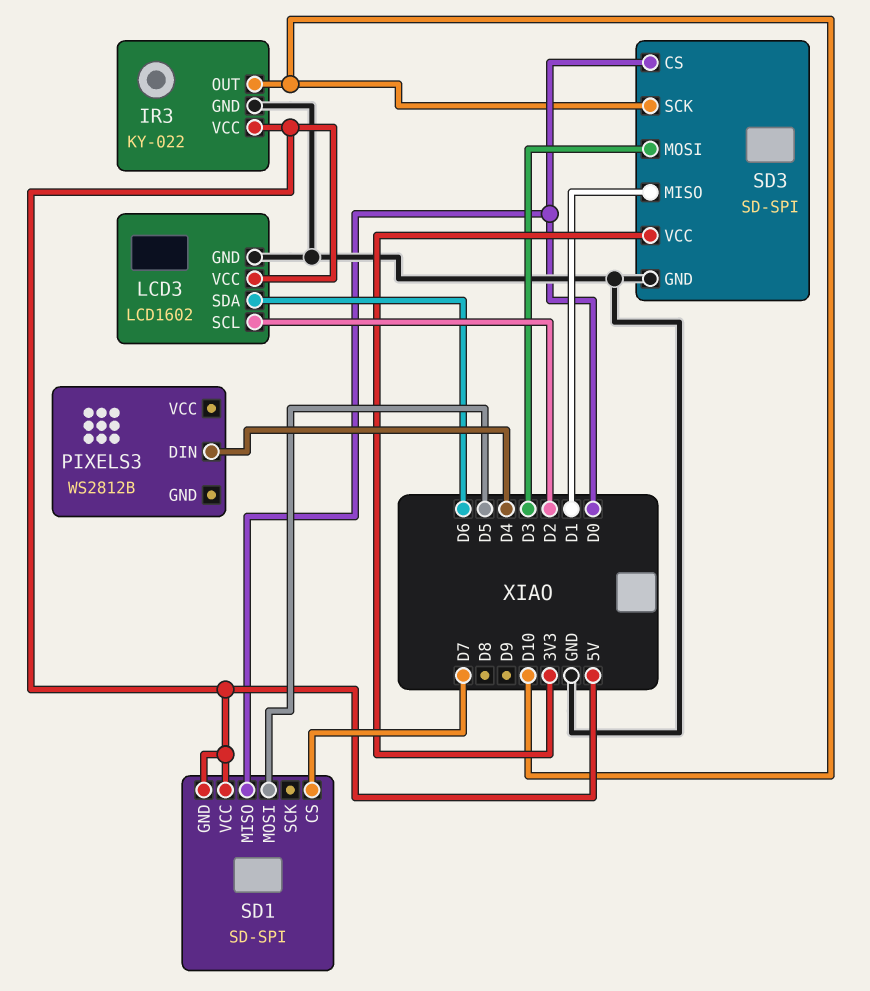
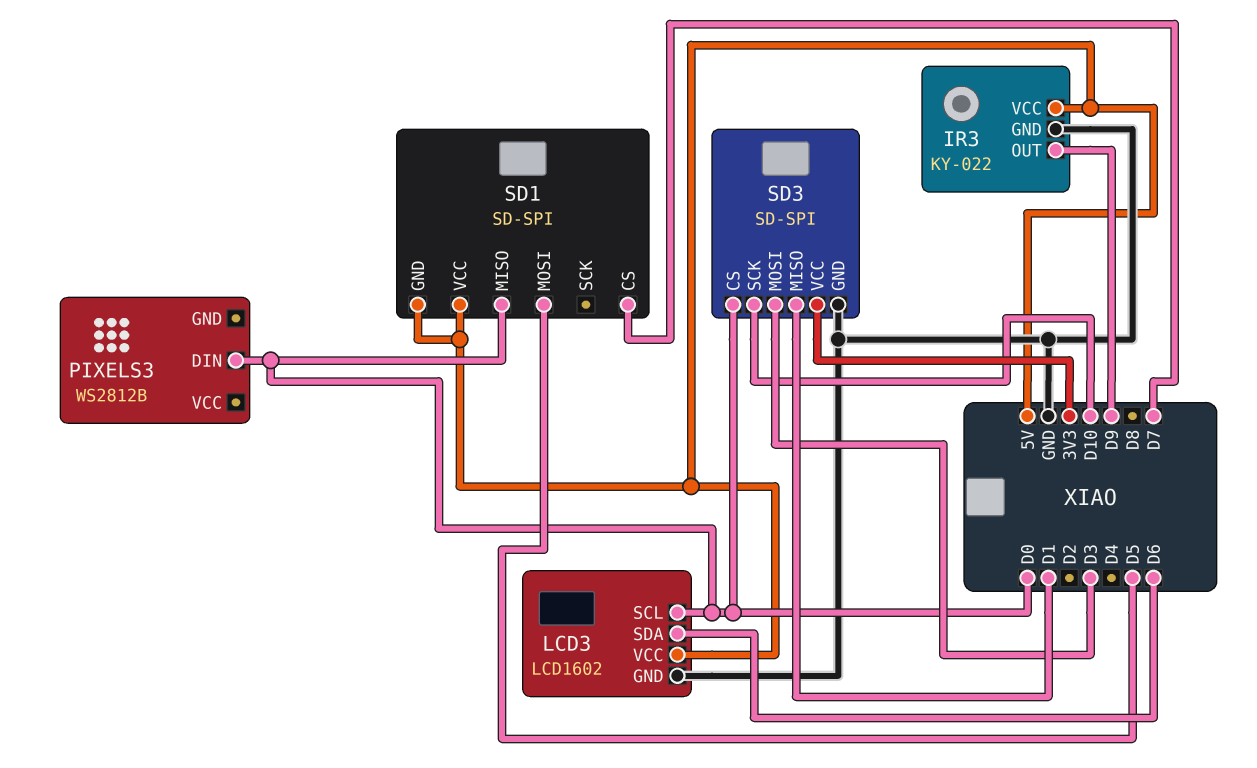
IR3 pin OUT: D10 -> D9
LCD3 pin SCL: D2 -> D0
PIXELS3 pin DIN: D4 -> D0

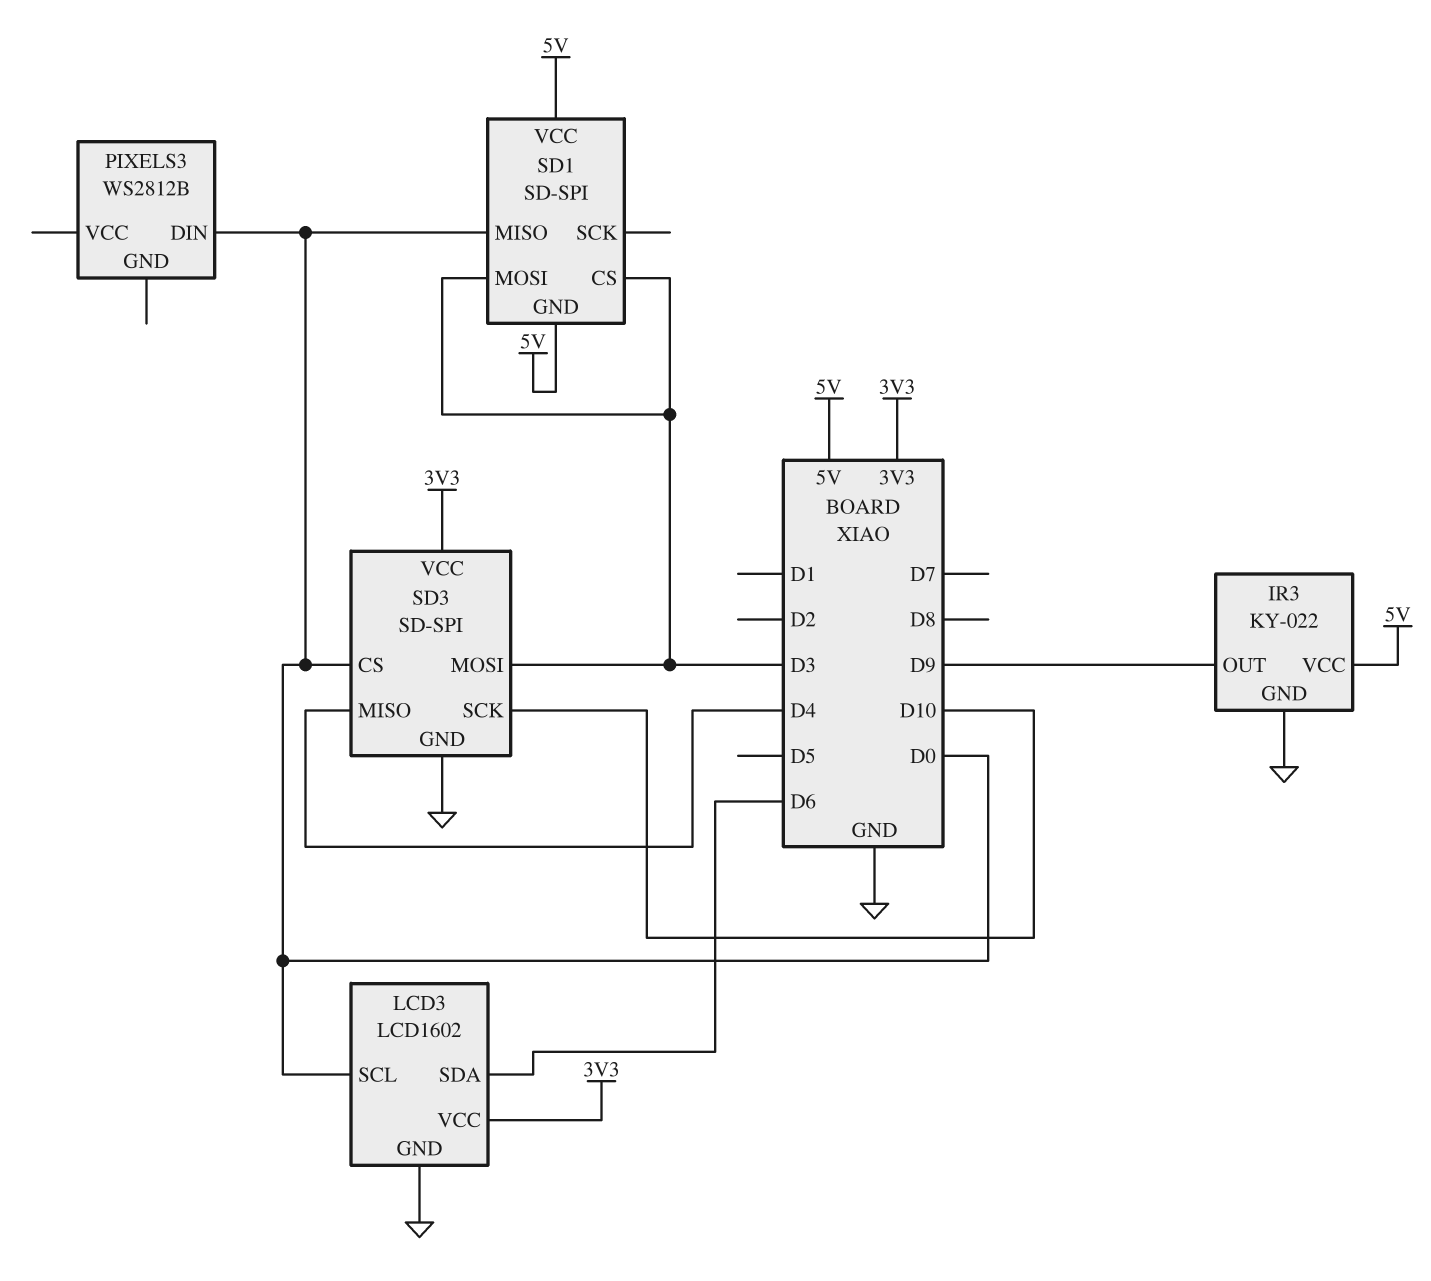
LCD3 pin VCC: 5V -> 3V3
SD1 pin CS: D7 -> D3
SD1 pin MOSI: D5 -> D3
SD3 pin MISO: D1 -> D4

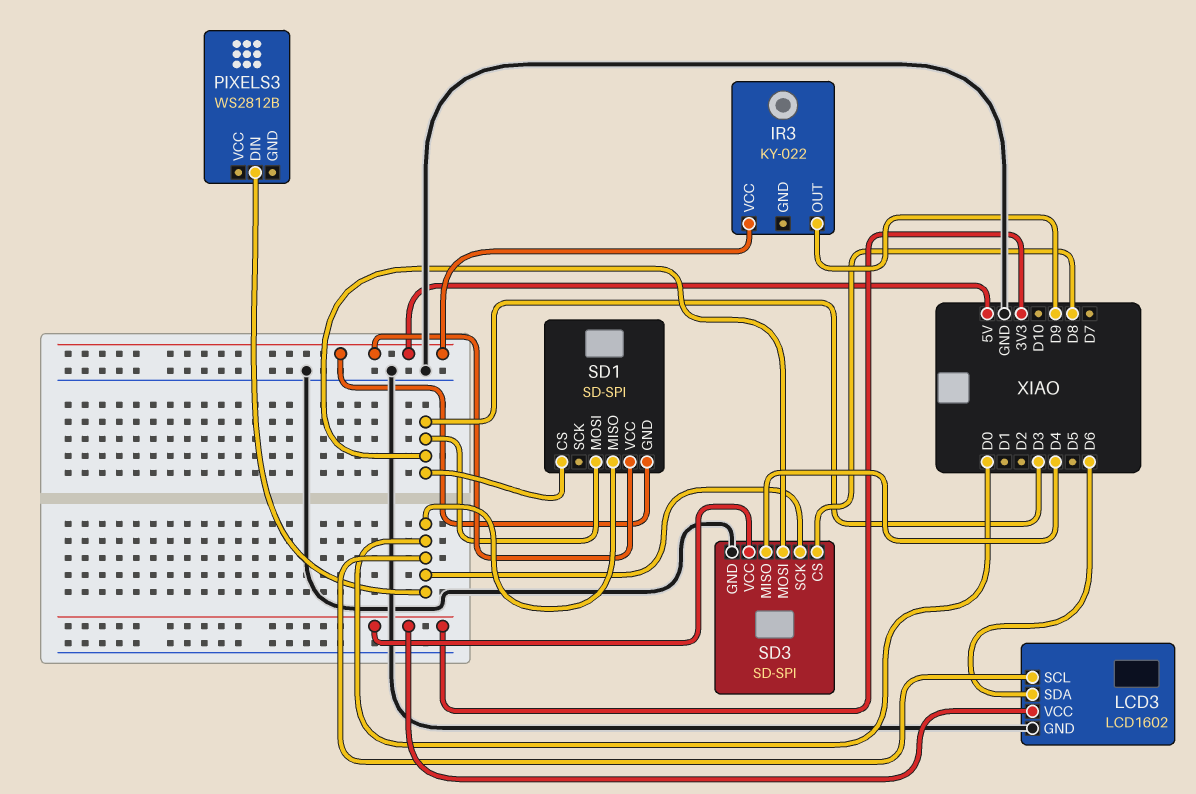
IR3 pin GND: GND -> none
SD3 pin CS: D0 -> D8
SD3 pin SCK: D10 -> D0

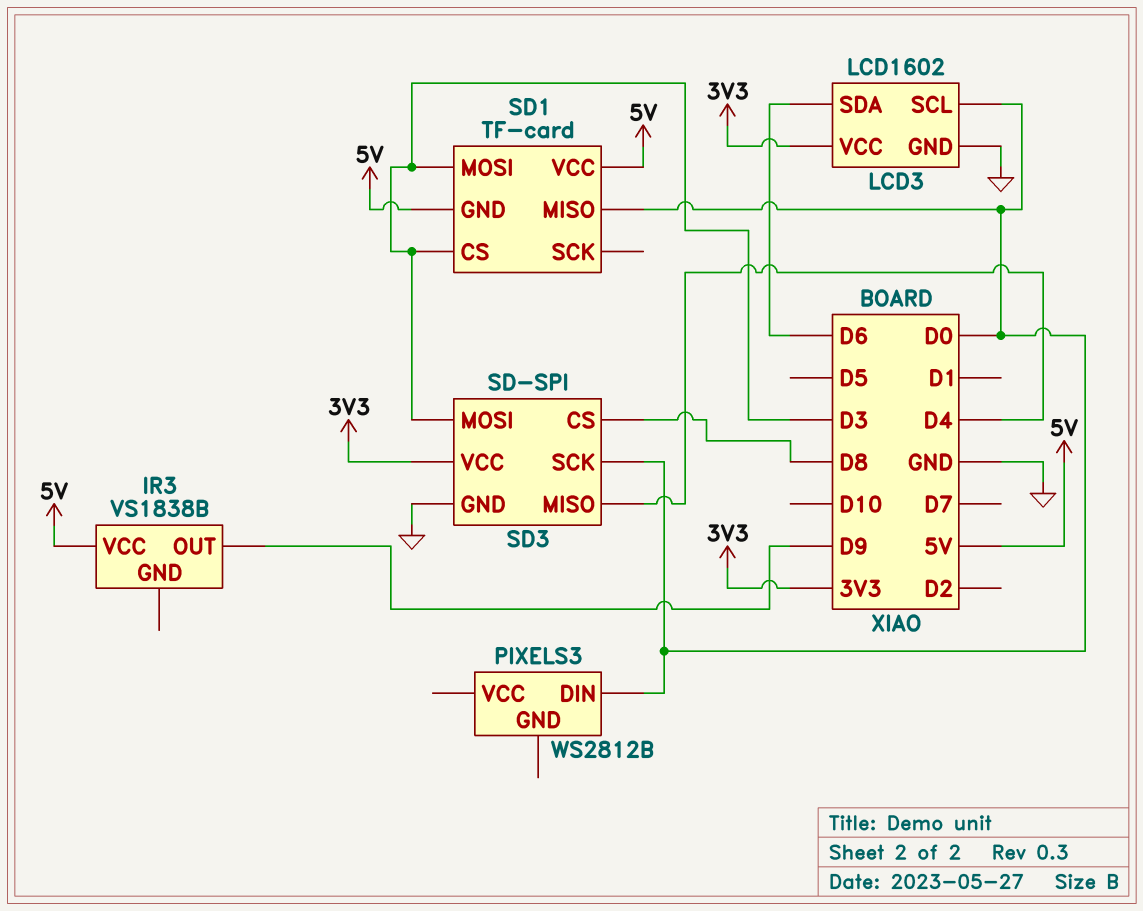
IR3: KY-022 -> VS1838B
SD1: SD-SPI -> TF-card

